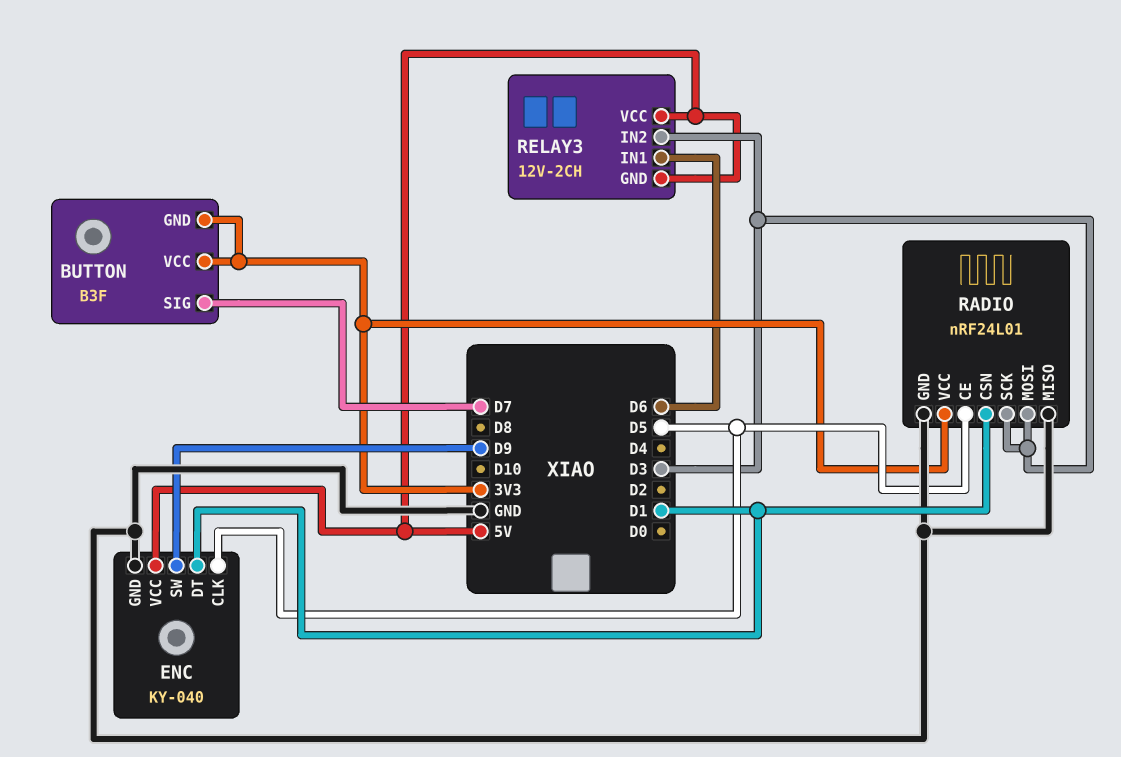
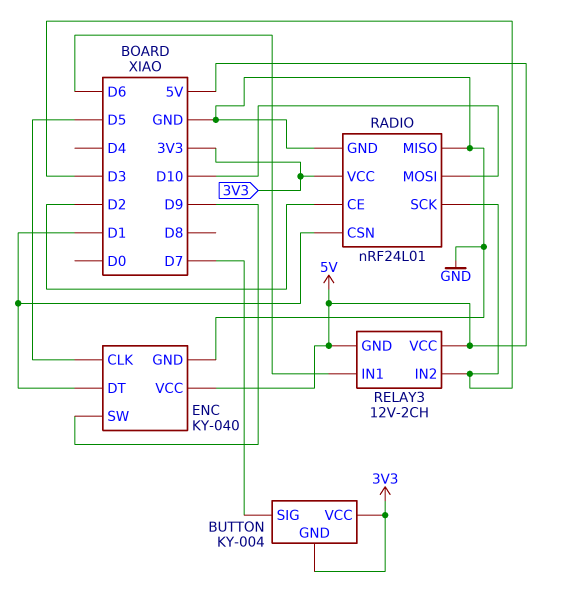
BUTTON: B3F -> KY-004
RADIO pin CE: D5 -> D2
RADIO pin MOSI: D3 -> D10

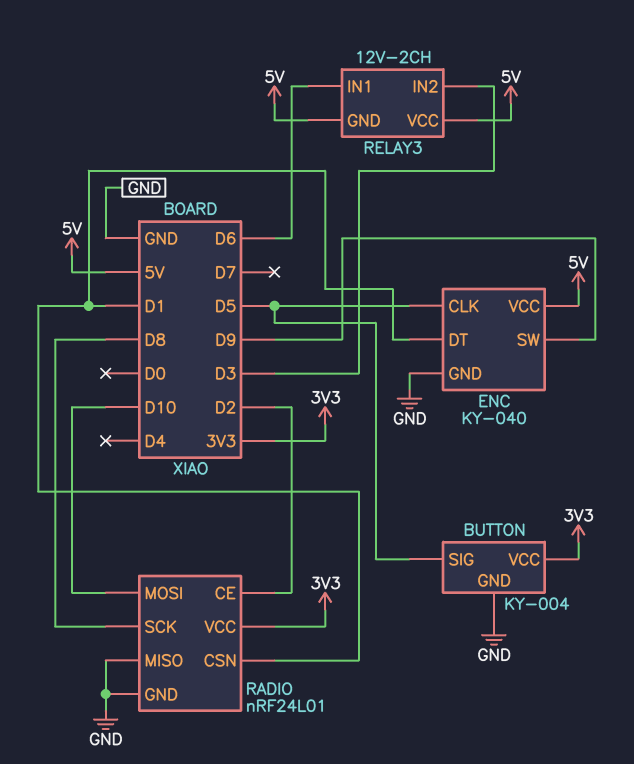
BUTTON pin GND: 3V3 -> GND
BUTTON pin SIG: D7 -> D5
RADIO pin SCK: D3 -> D8

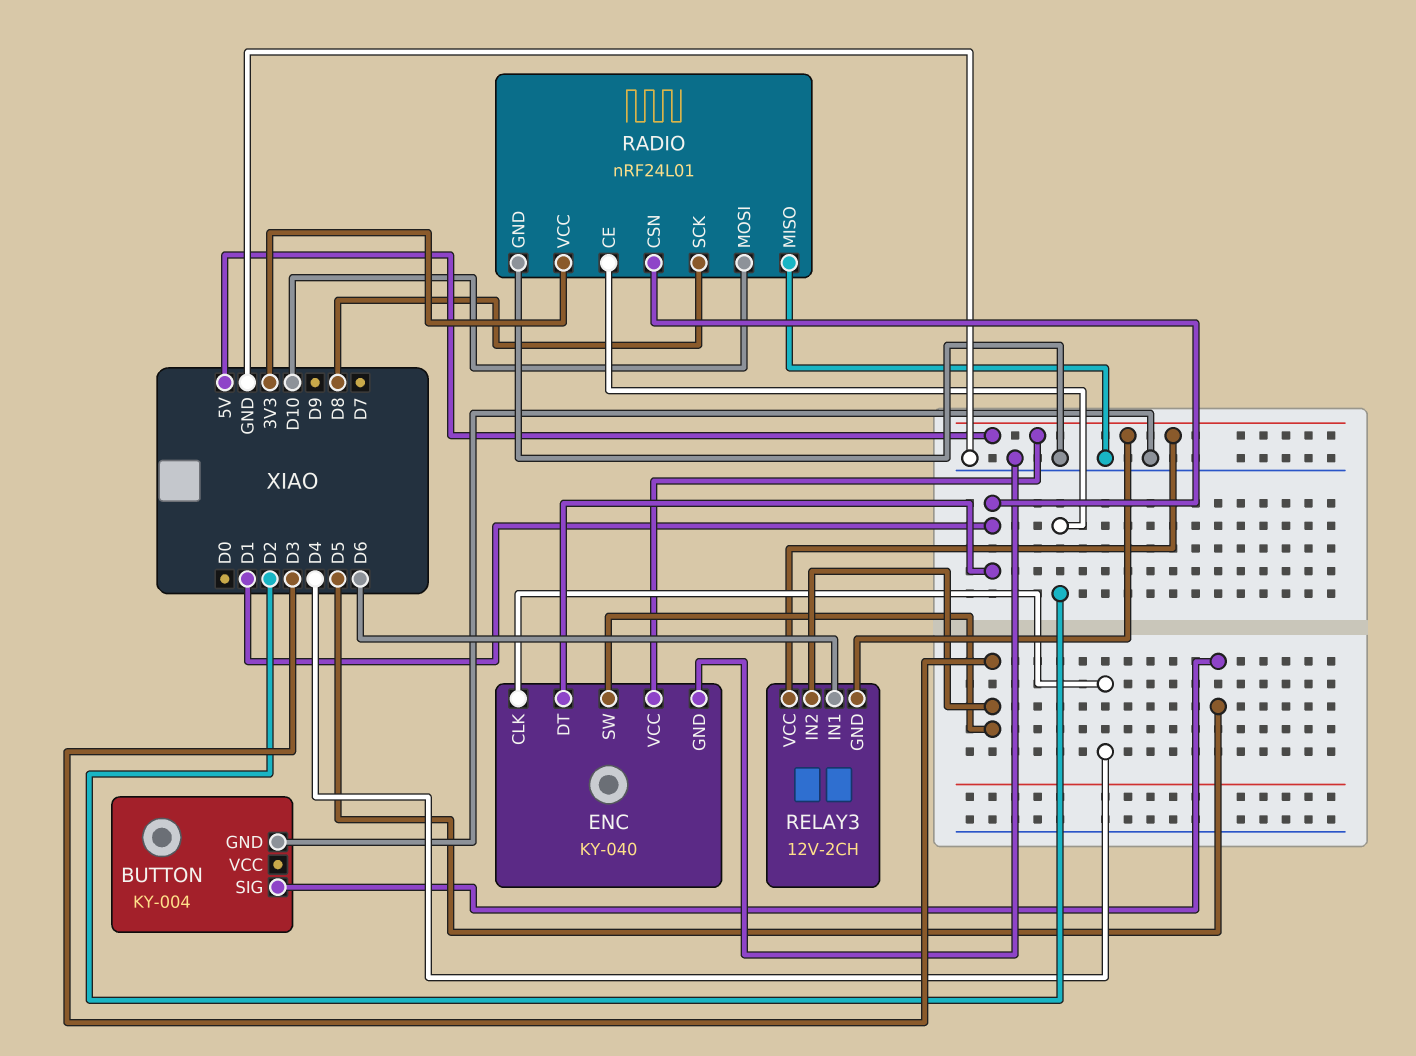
BUTTON pin VCC: 3V3 -> none
ENC pin CLK: D5 -> D4
ENC pin SW: D9 -> D3

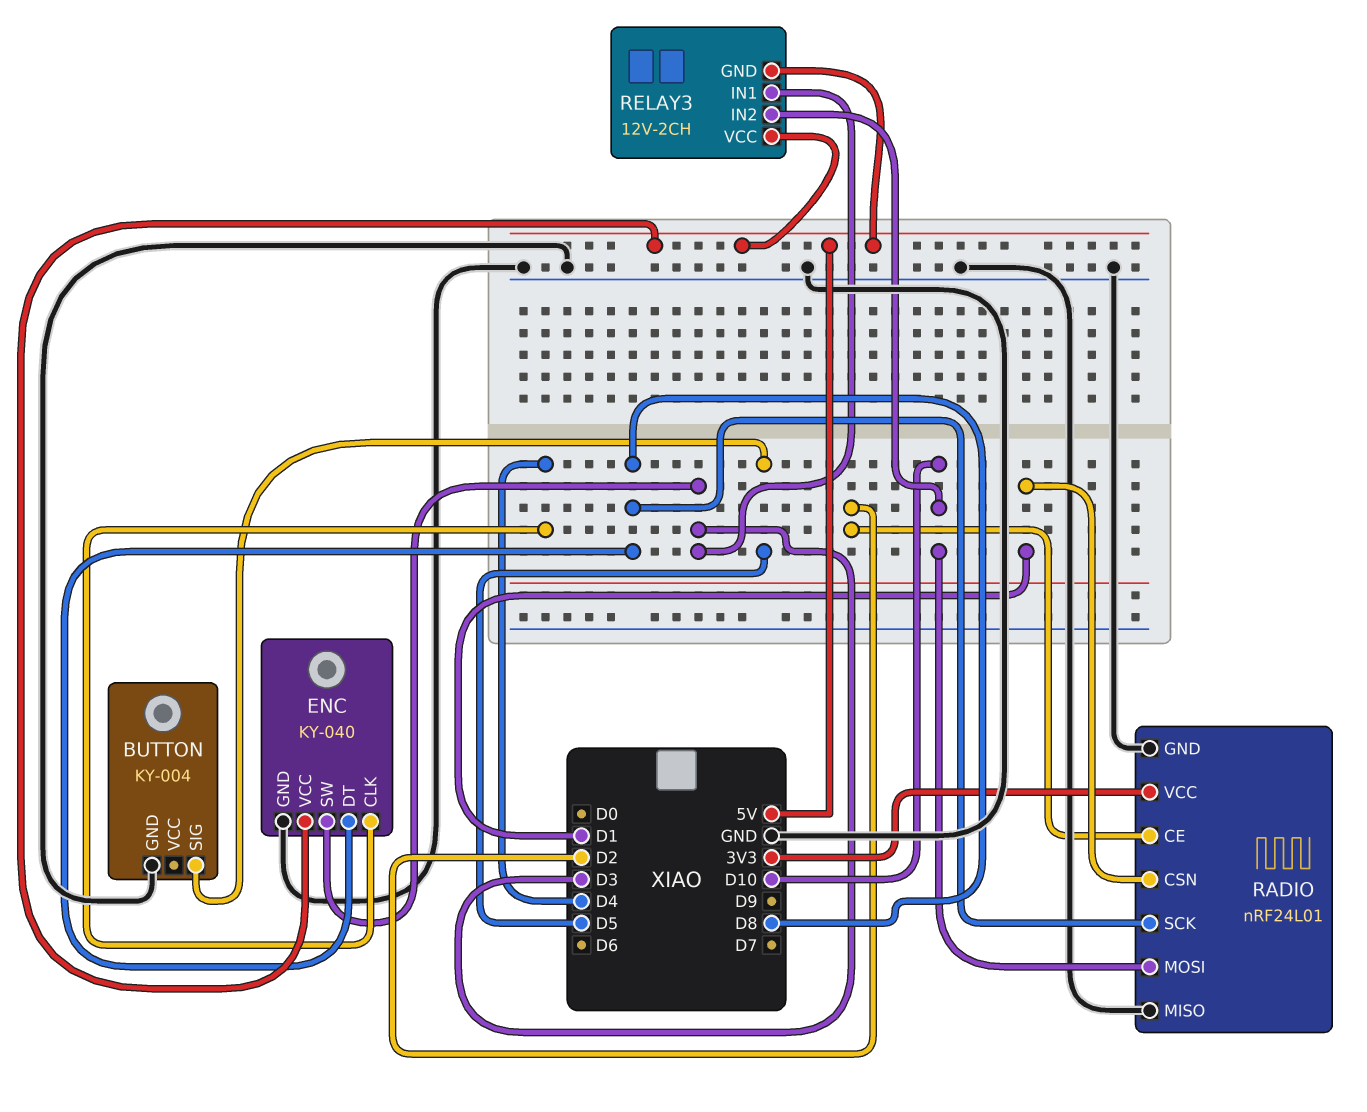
ENC pin DT: D1 -> D8
RELAY3 pin IN1: D6 -> D3
RELAY3 pin IN2: D3 -> D10

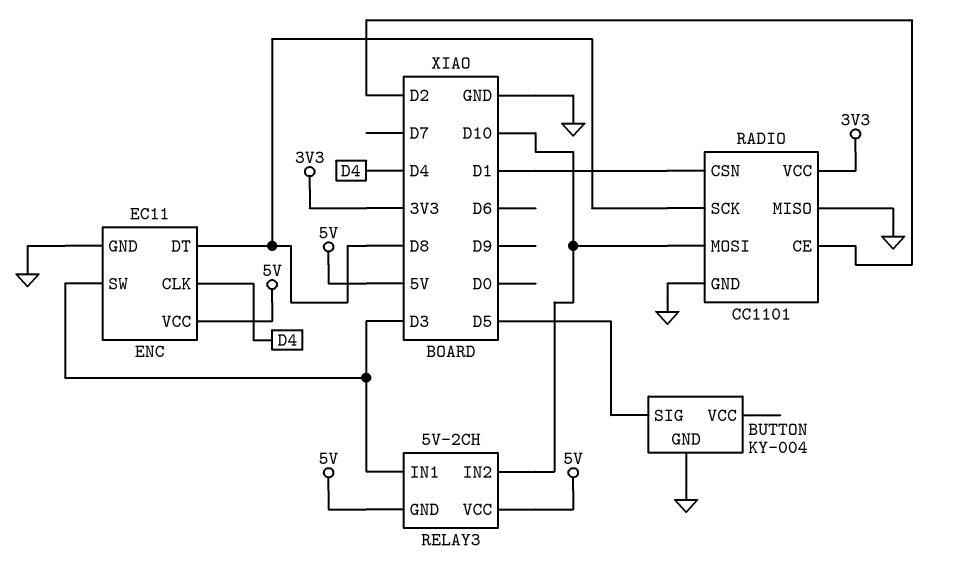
ENC: KY-040 -> EC11
RADIO: nRF24L01 -> CC1101
RELAY3: 12V-2CH -> 5V-2CH

